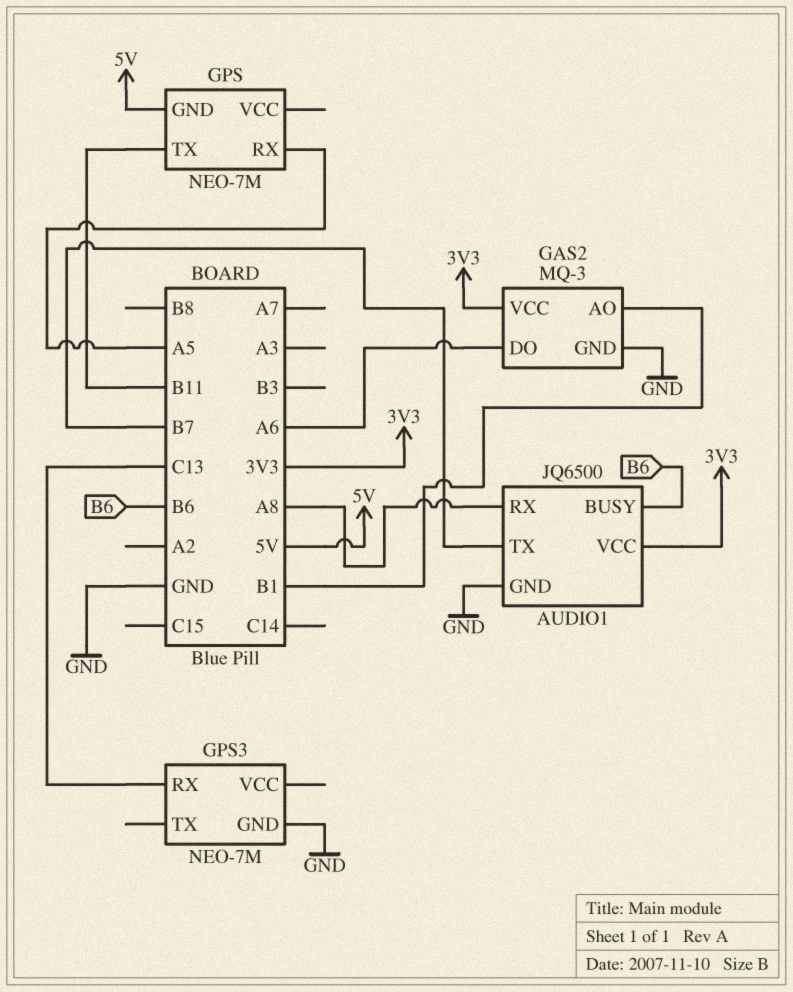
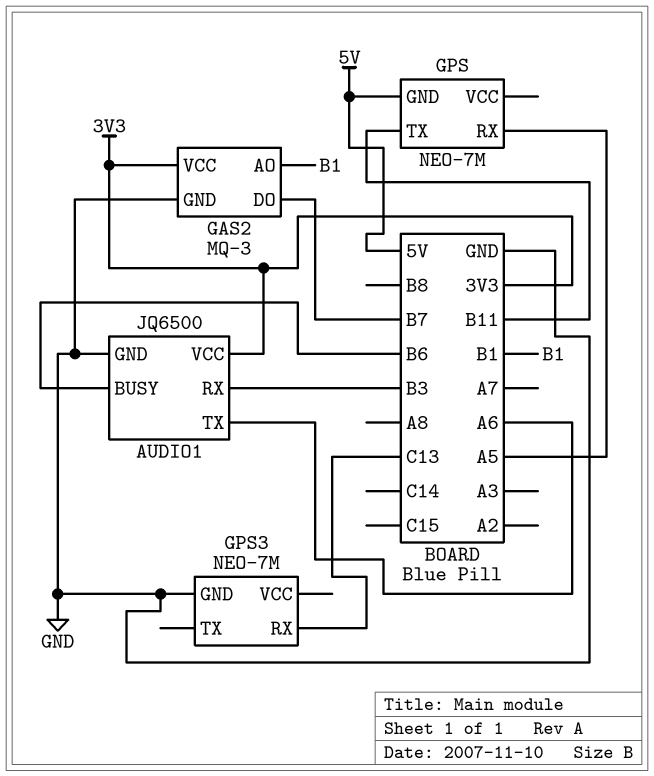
AUDIO1 pin RX: A8 -> B3
AUDIO1 pin TX: B7 -> A6
GAS2 pin DO: A6 -> B7

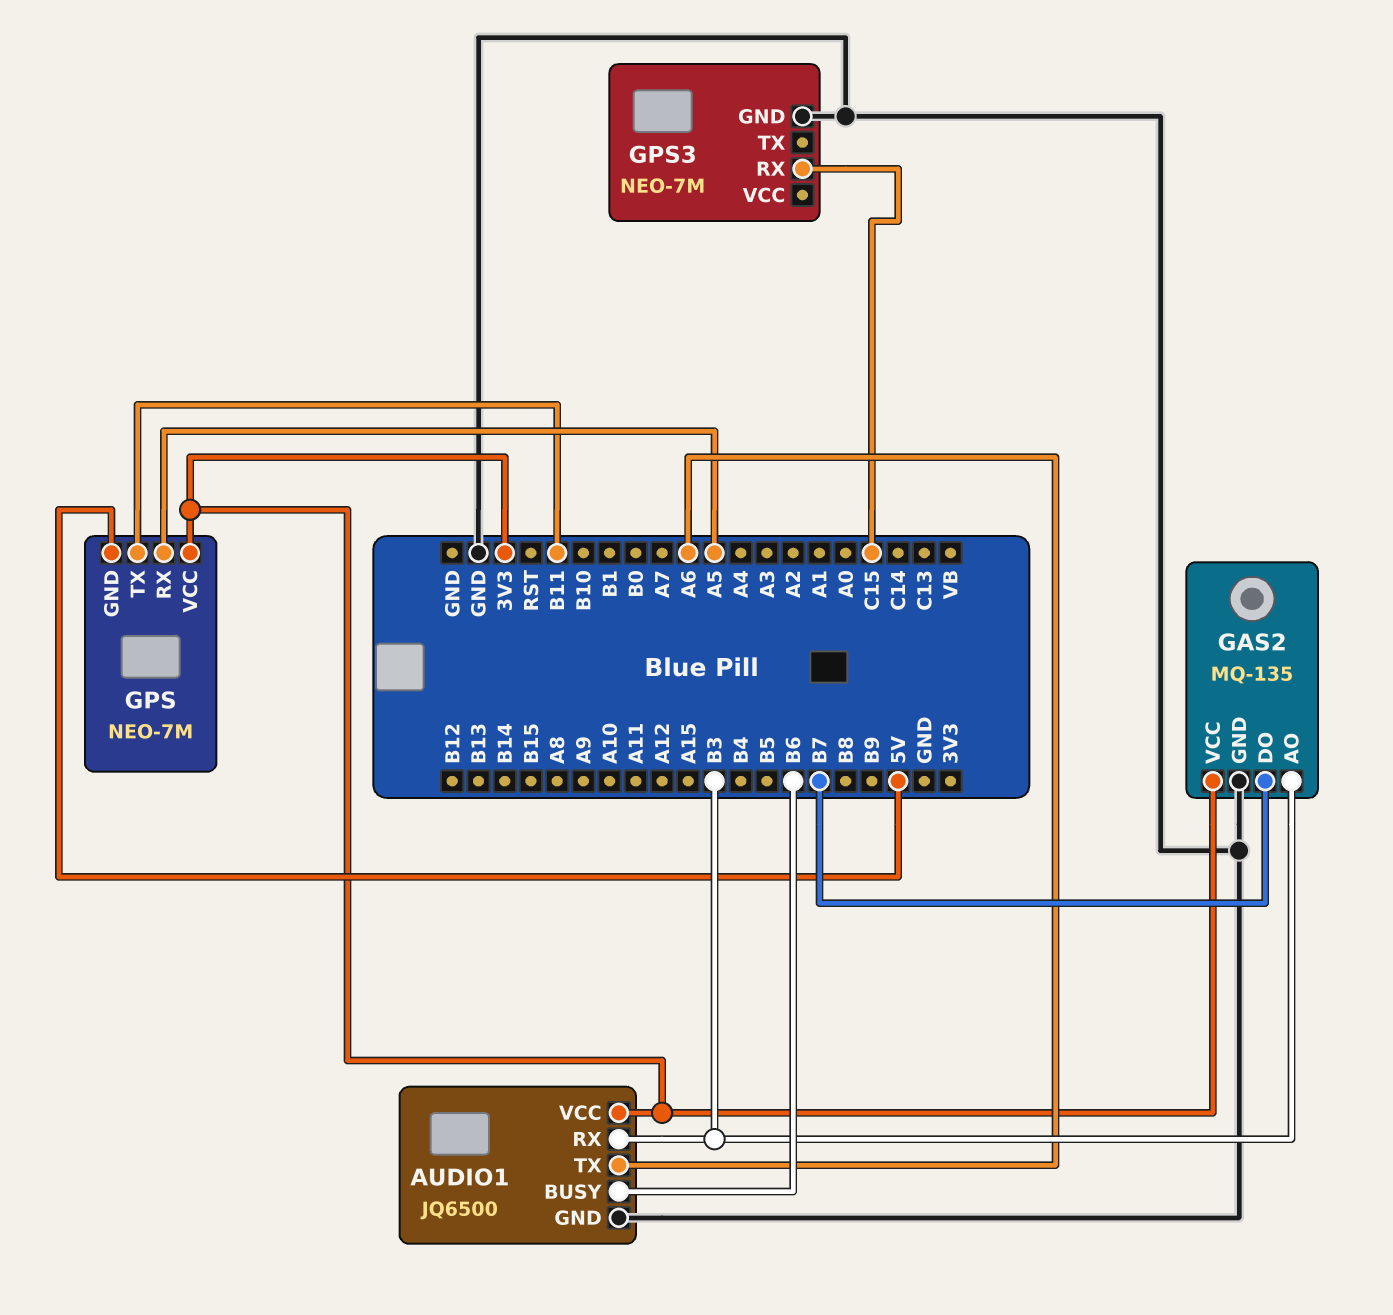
GAS2: MQ-3 -> MQ-135
GAS2 pin AO: B1 -> B3
GPS pin VCC: none -> 3V3
GPS3 pin RX: C13 -> C15

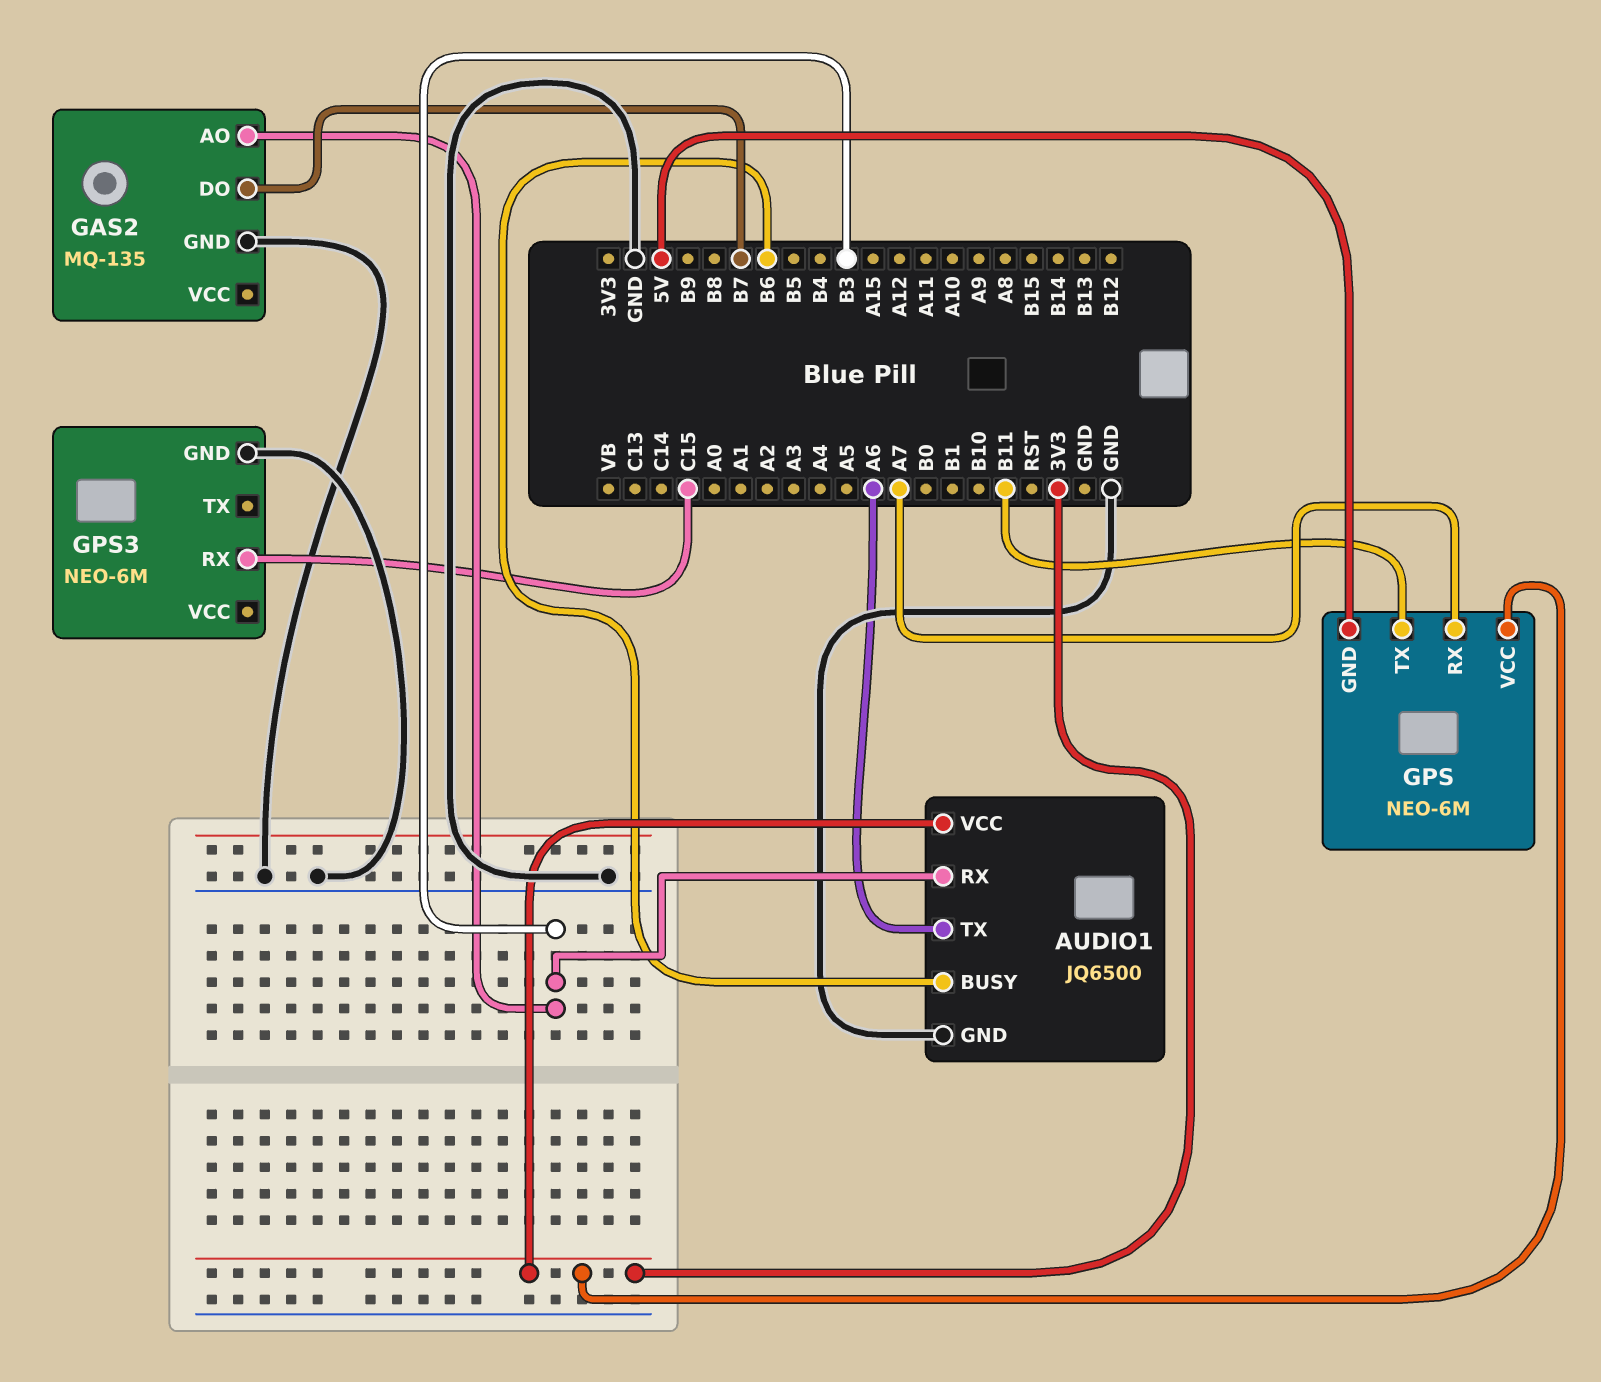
GAS2 pin VCC: 3V3 -> none
GPS: NEO-7M -> NEO-6M
GPS pin RX: A5 -> A7
GPS3: NEO-7M -> NEO-6M

